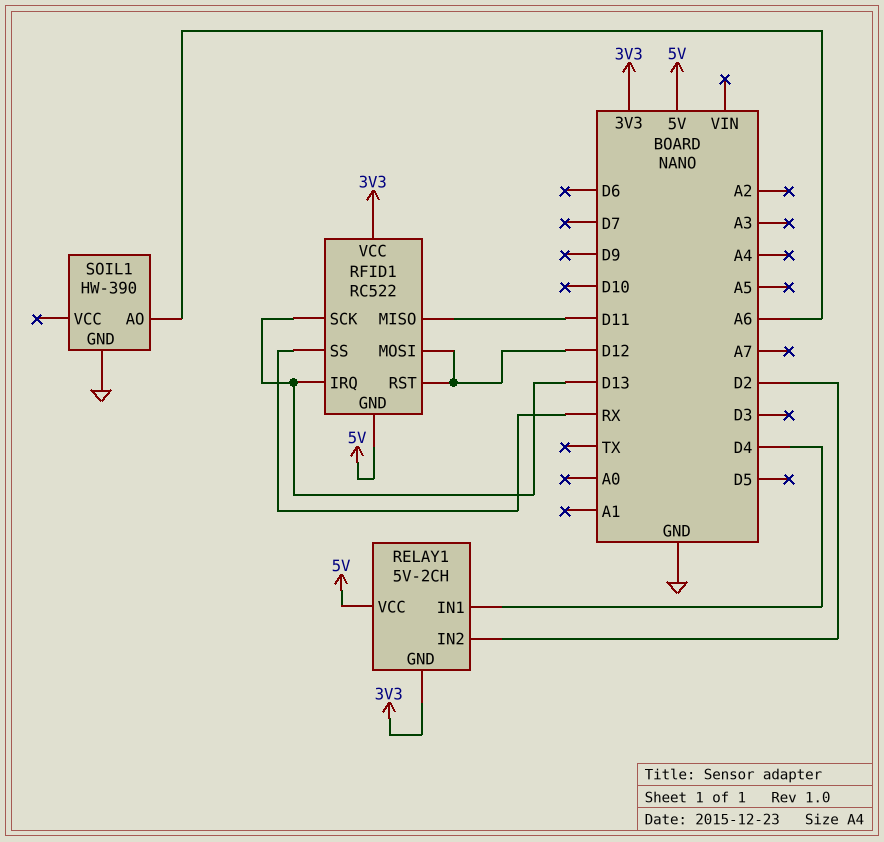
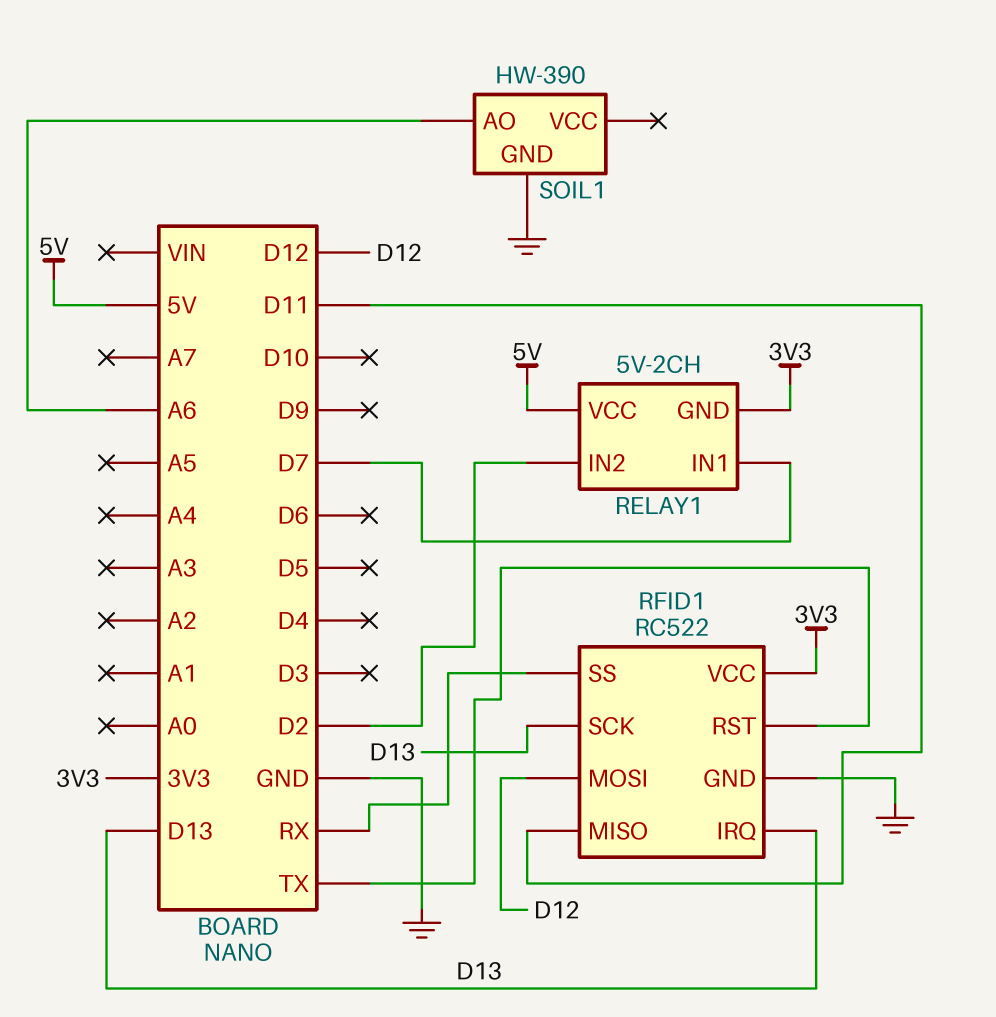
RELAY1 pin IN1: D4 -> D7
RFID1 pin GND: 5V -> GND
RFID1 pin RST: D12 -> TX

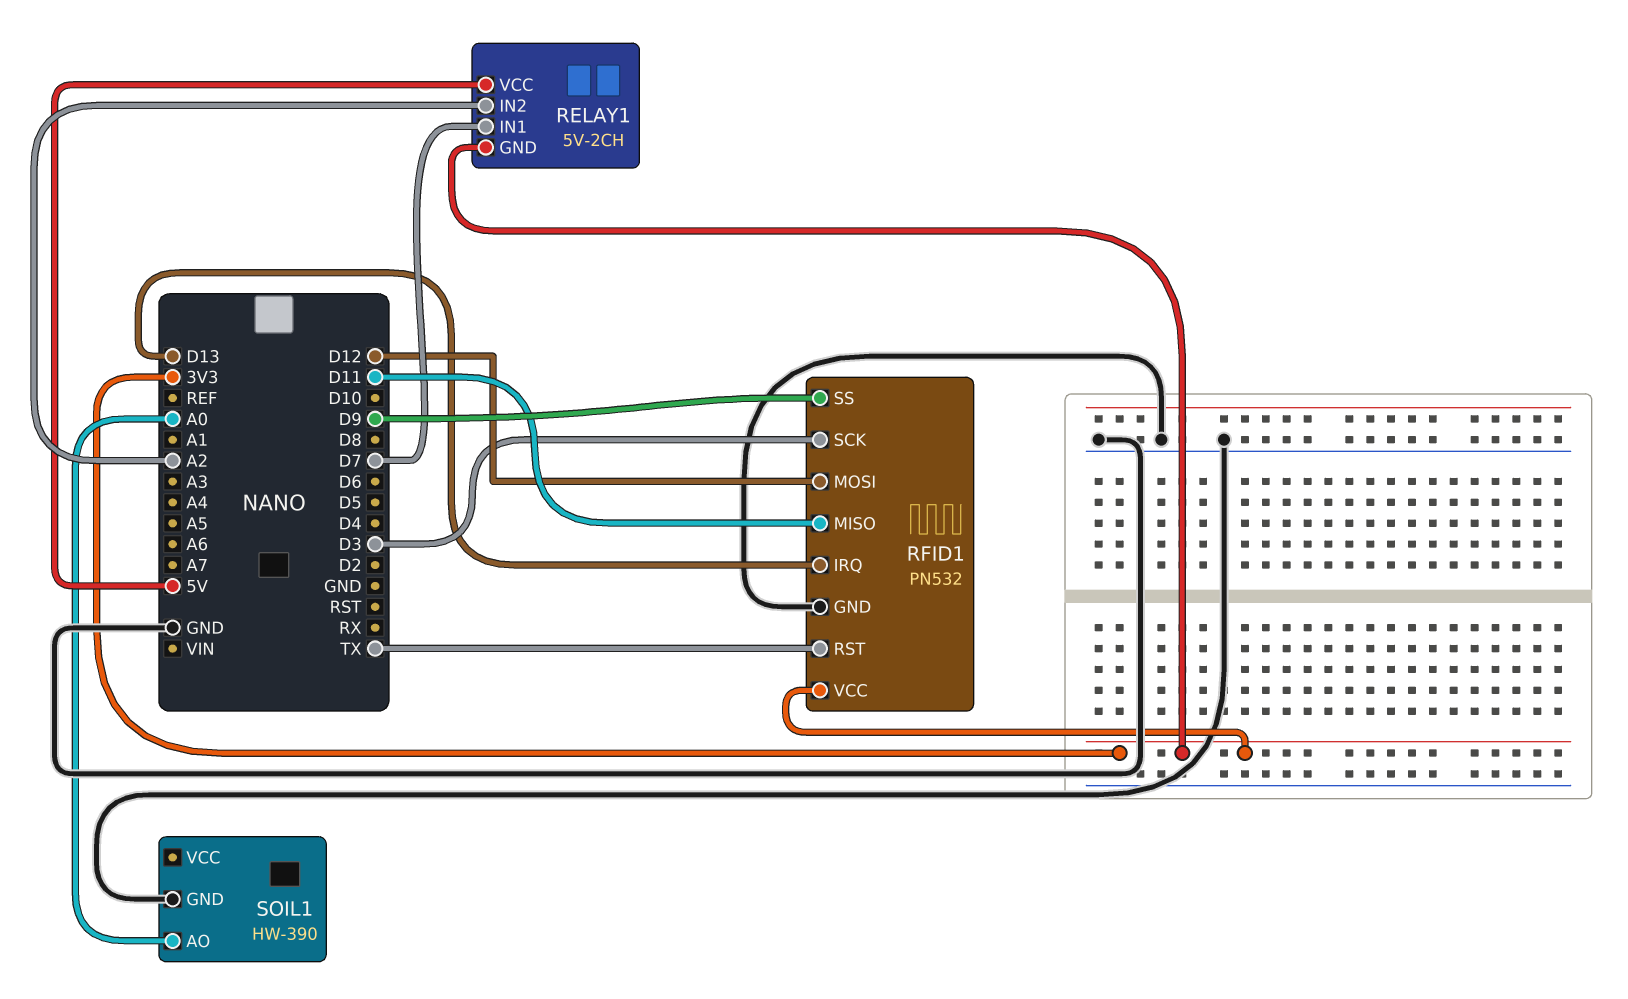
RELAY1 pin IN2: D2 -> A2
RFID1: RC522 -> PN532
RFID1 pin SCK: D13 -> D3
RFID1 pin SS: RX -> D9
SOIL1 pin AO: A6 -> A0

